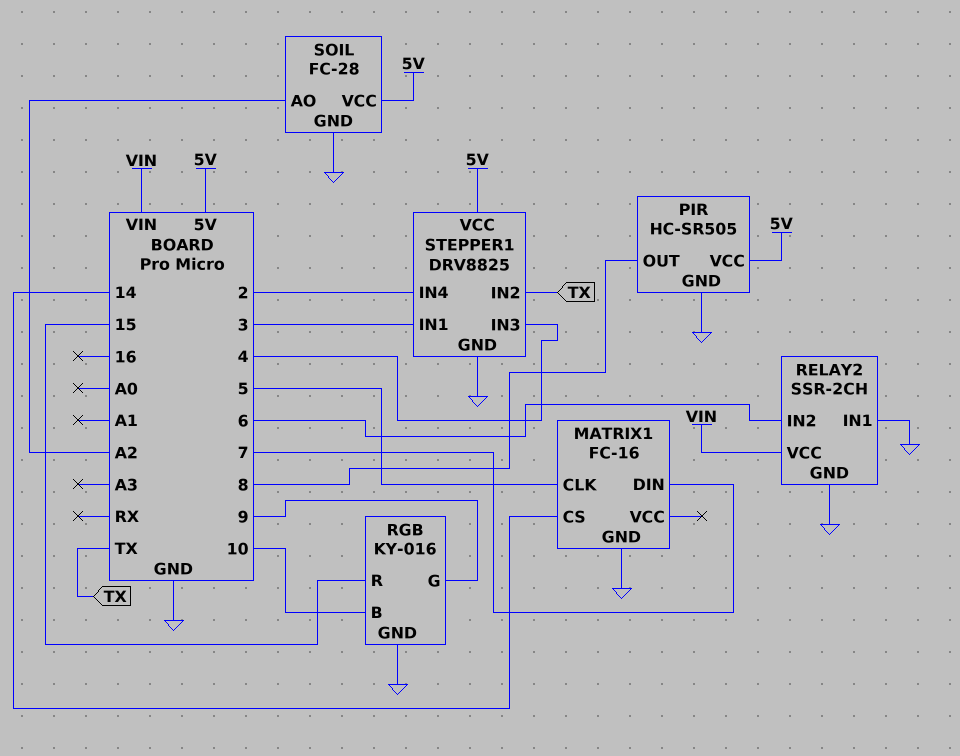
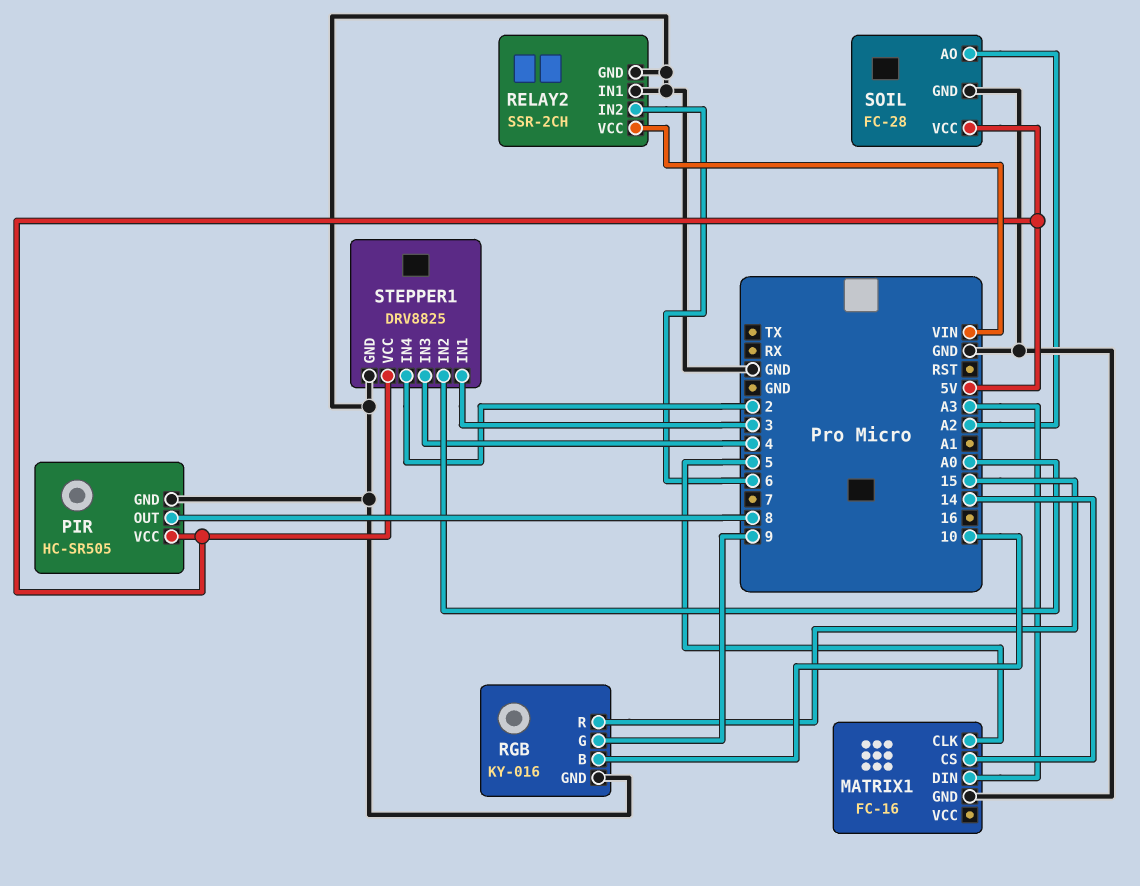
MATRIX1 pin DIN: 7 -> A3
STEPPER1 pin IN2: TX -> A0

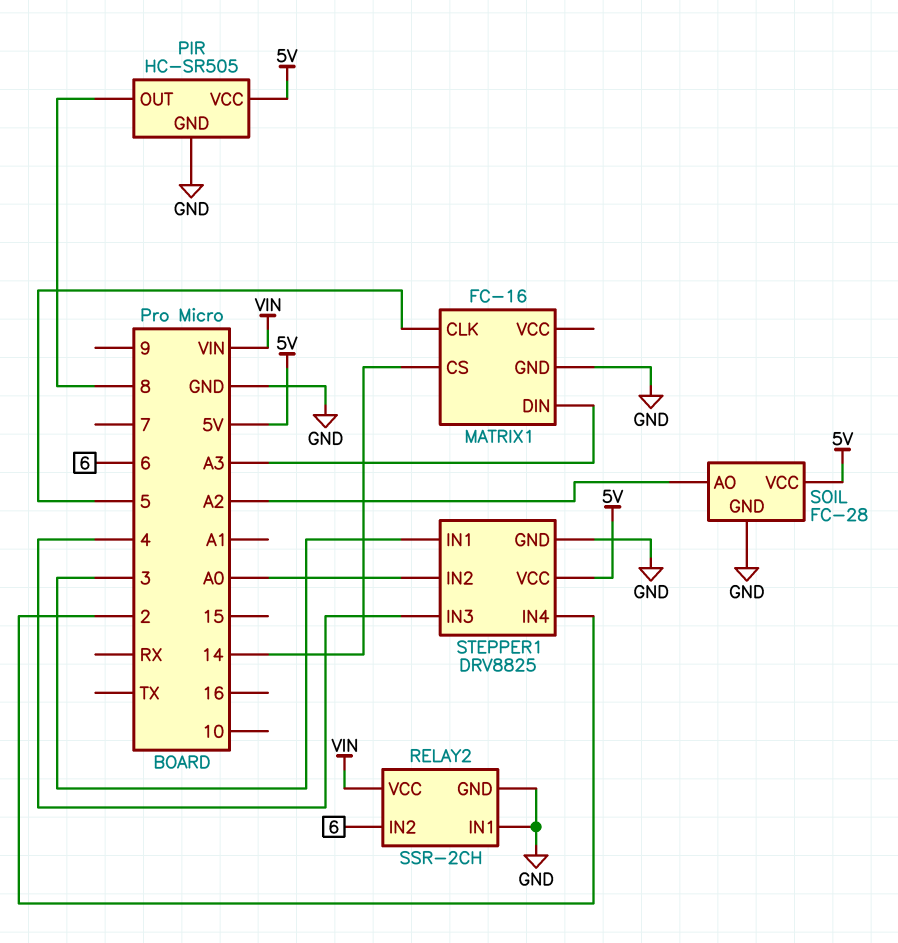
RGB: KY-016 -> none
RGB pin B: 10 -> none
RGB pin G: 9 -> none
RGB pin GND: GND -> none
RGB pin R: 15 -> none

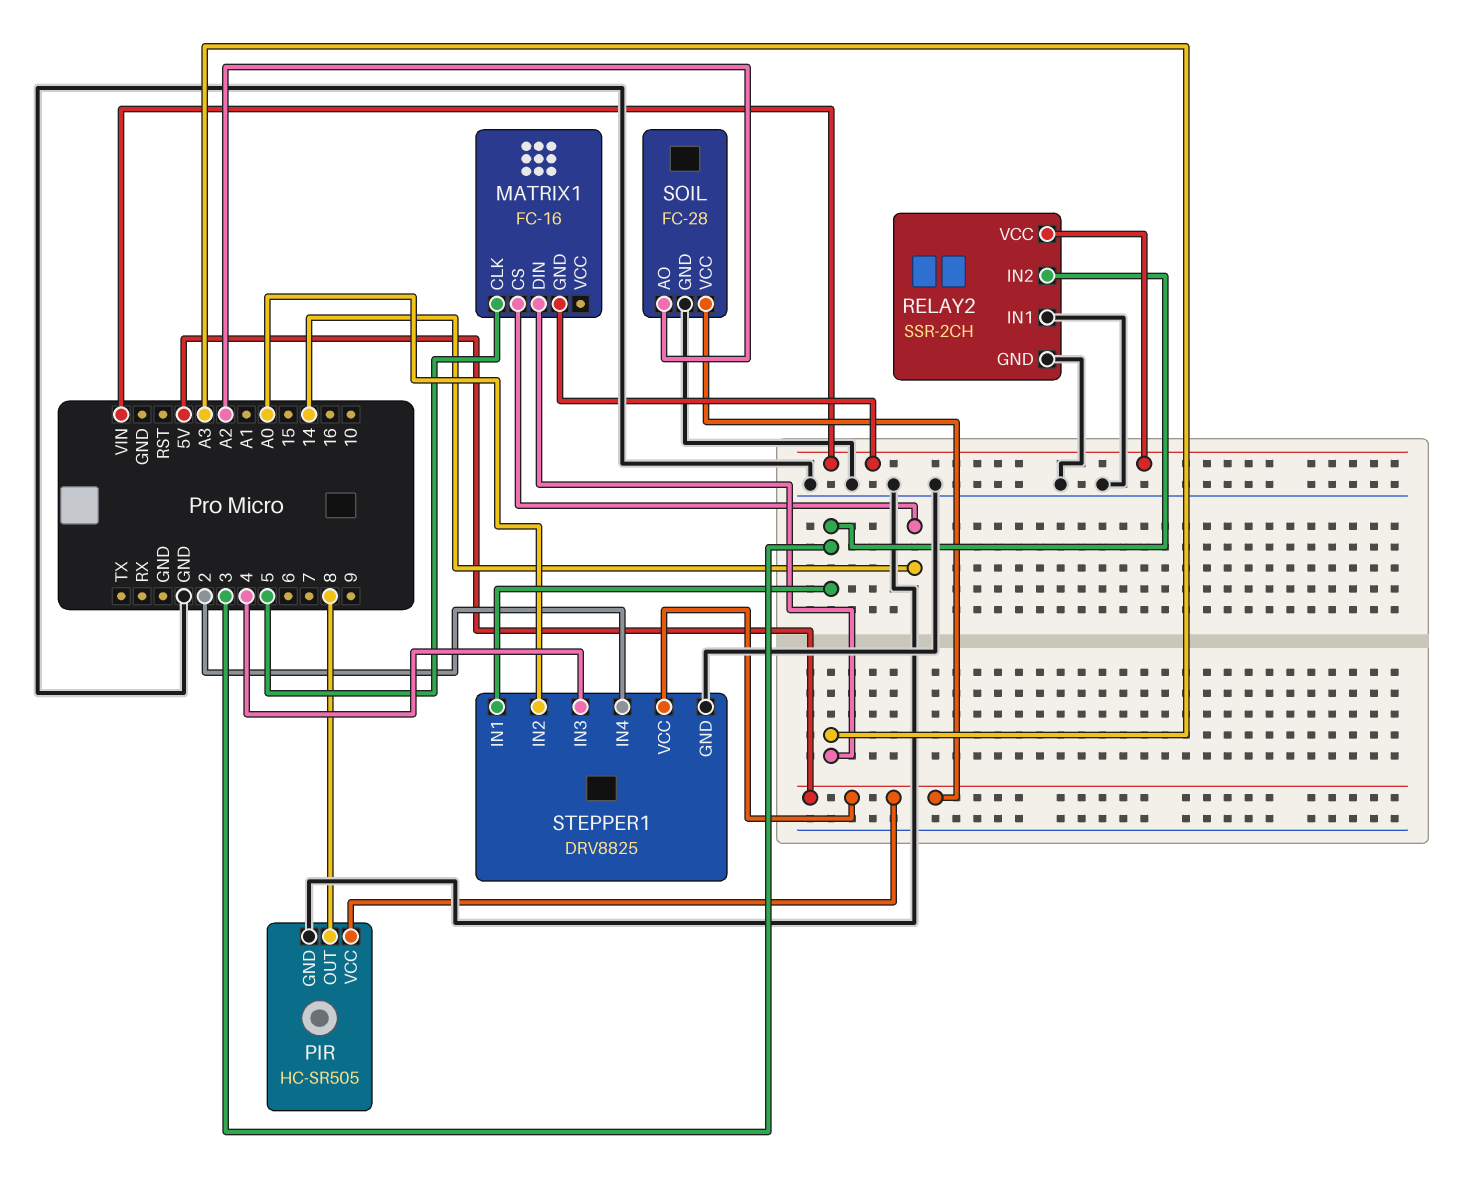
MATRIX1 pin GND: GND -> VIN
RELAY2 pin IN2: 6 -> 3

